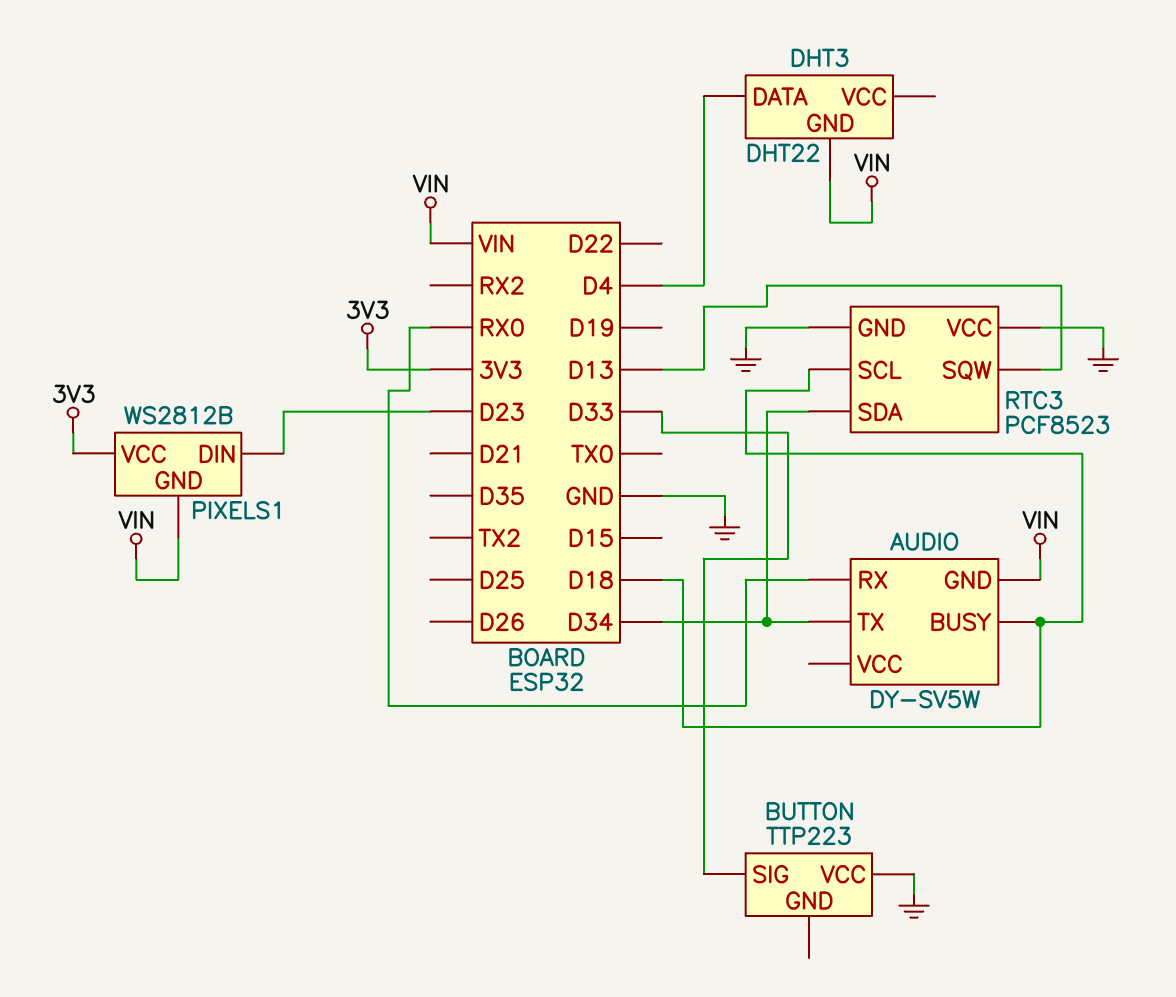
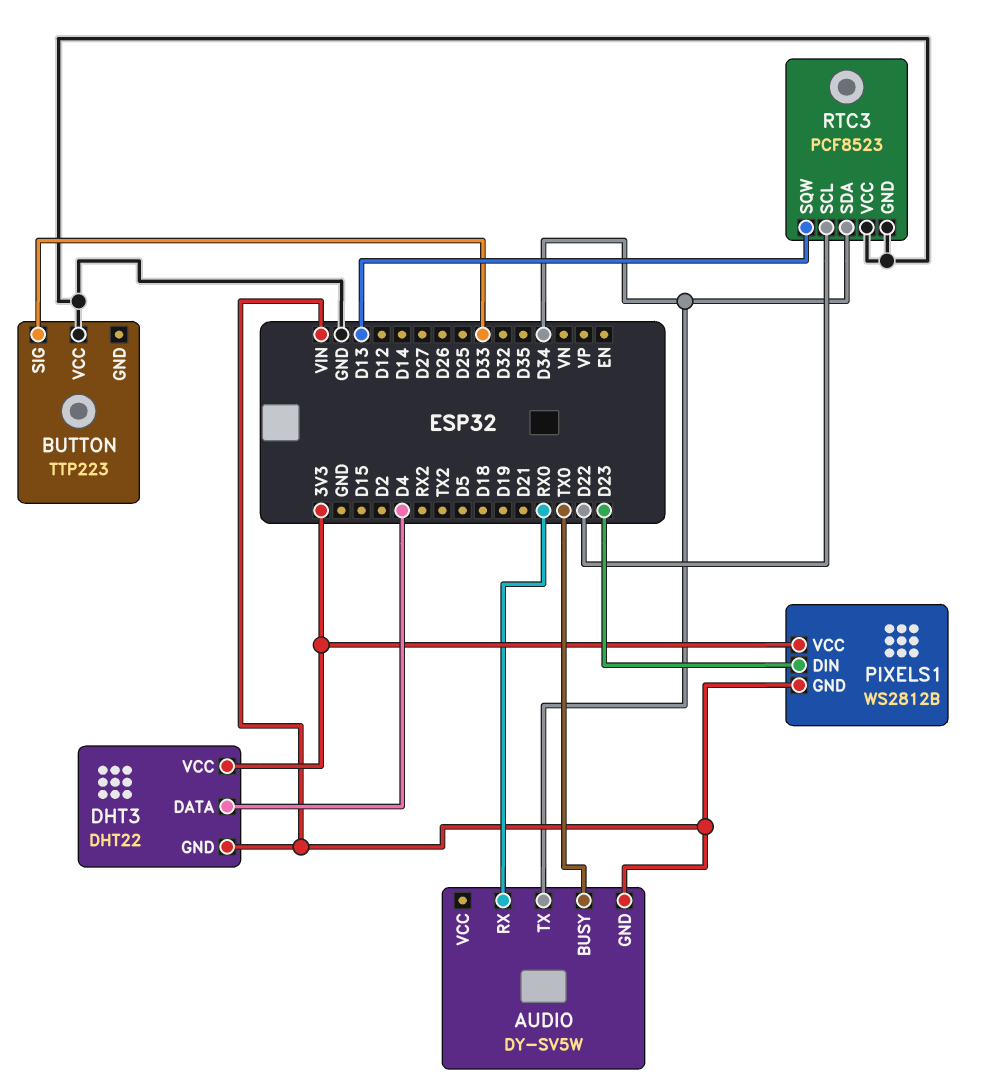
AUDIO pin BUSY: D18 -> TX0
DHT3 pin VCC: none -> 3V3
RTC3 pin SCL: D18 -> D22

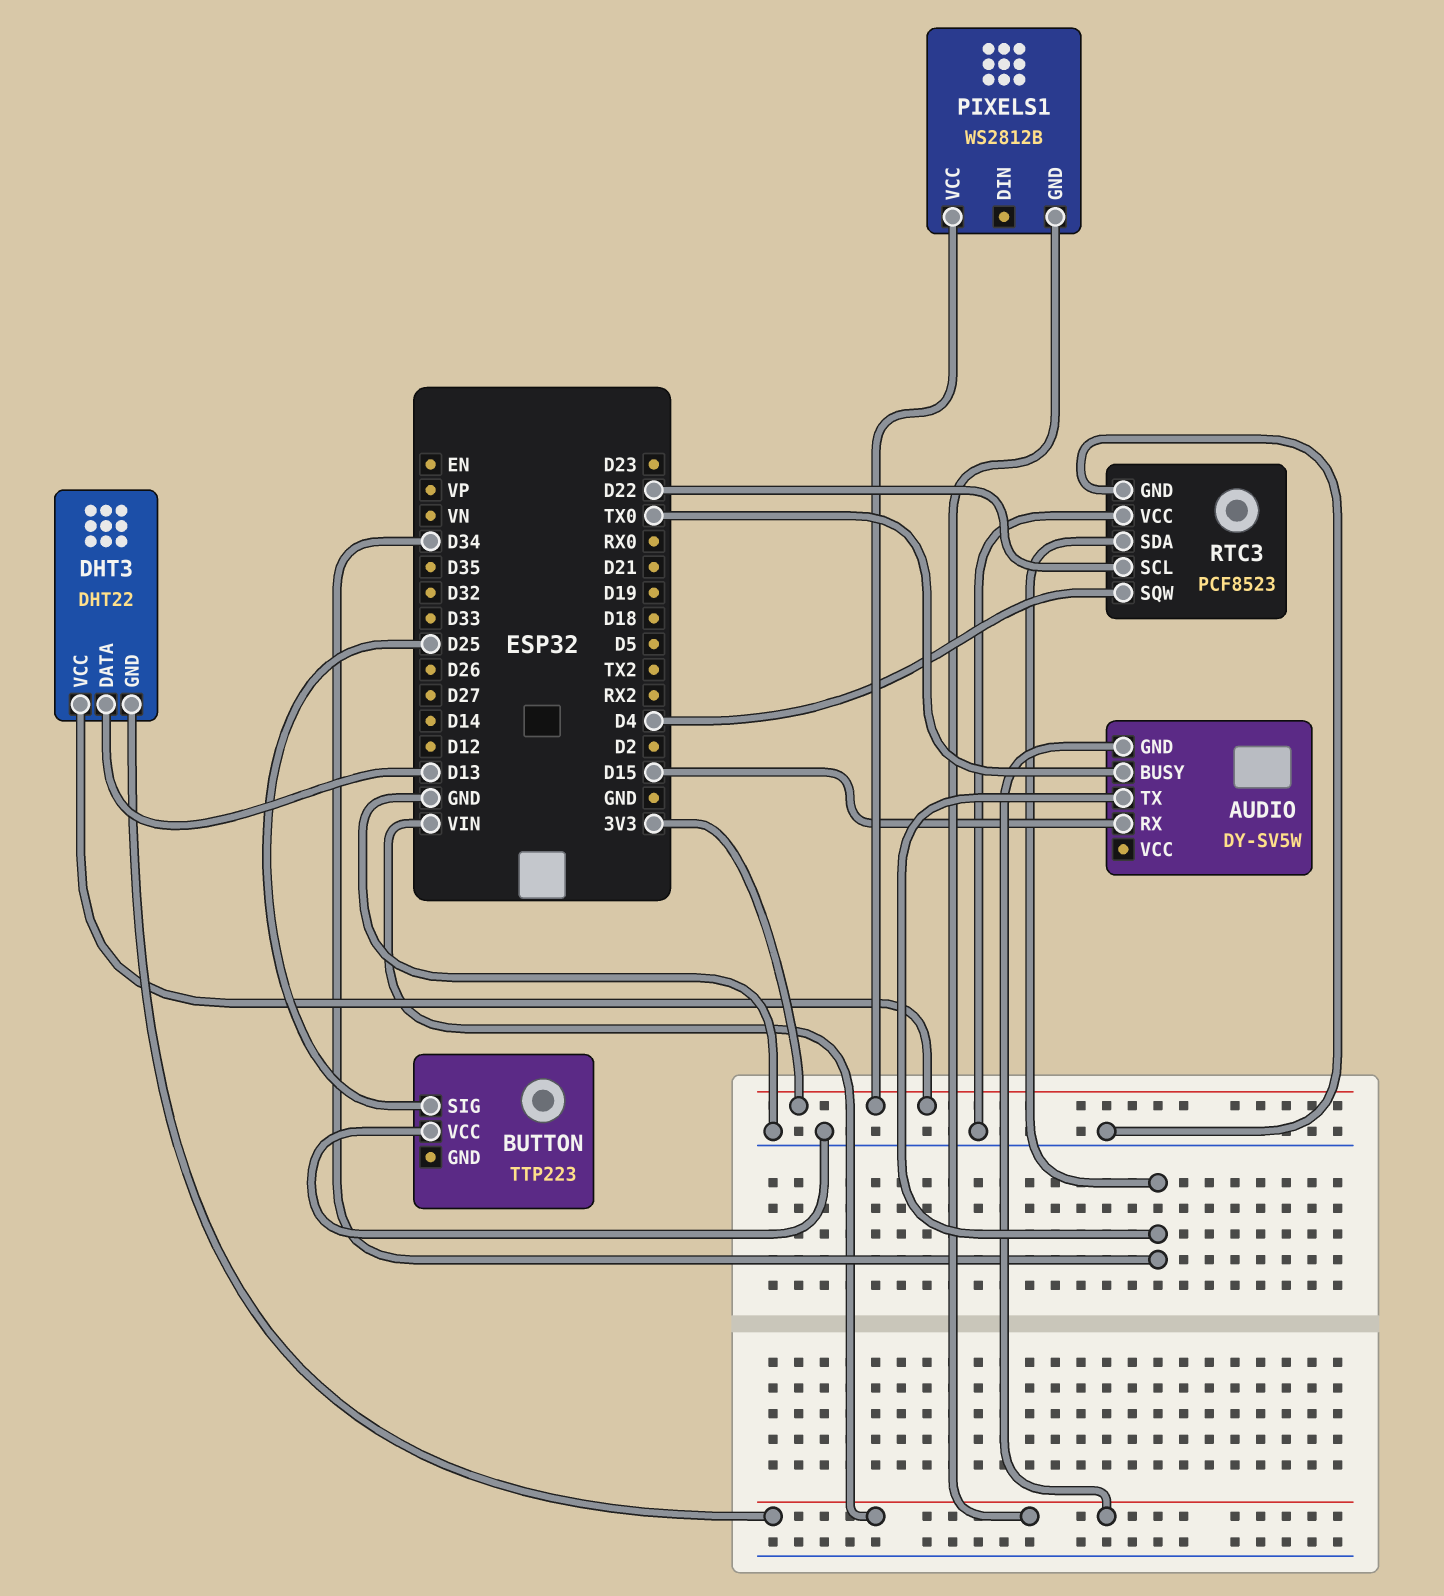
AUDIO pin RX: RX0 -> D15
BUTTON pin SIG: D33 -> D25
DHT3 pin DATA: D4 -> D13
PIXELS1 pin DIN: D23 -> none
RTC3 pin SQW: D13 -> D4

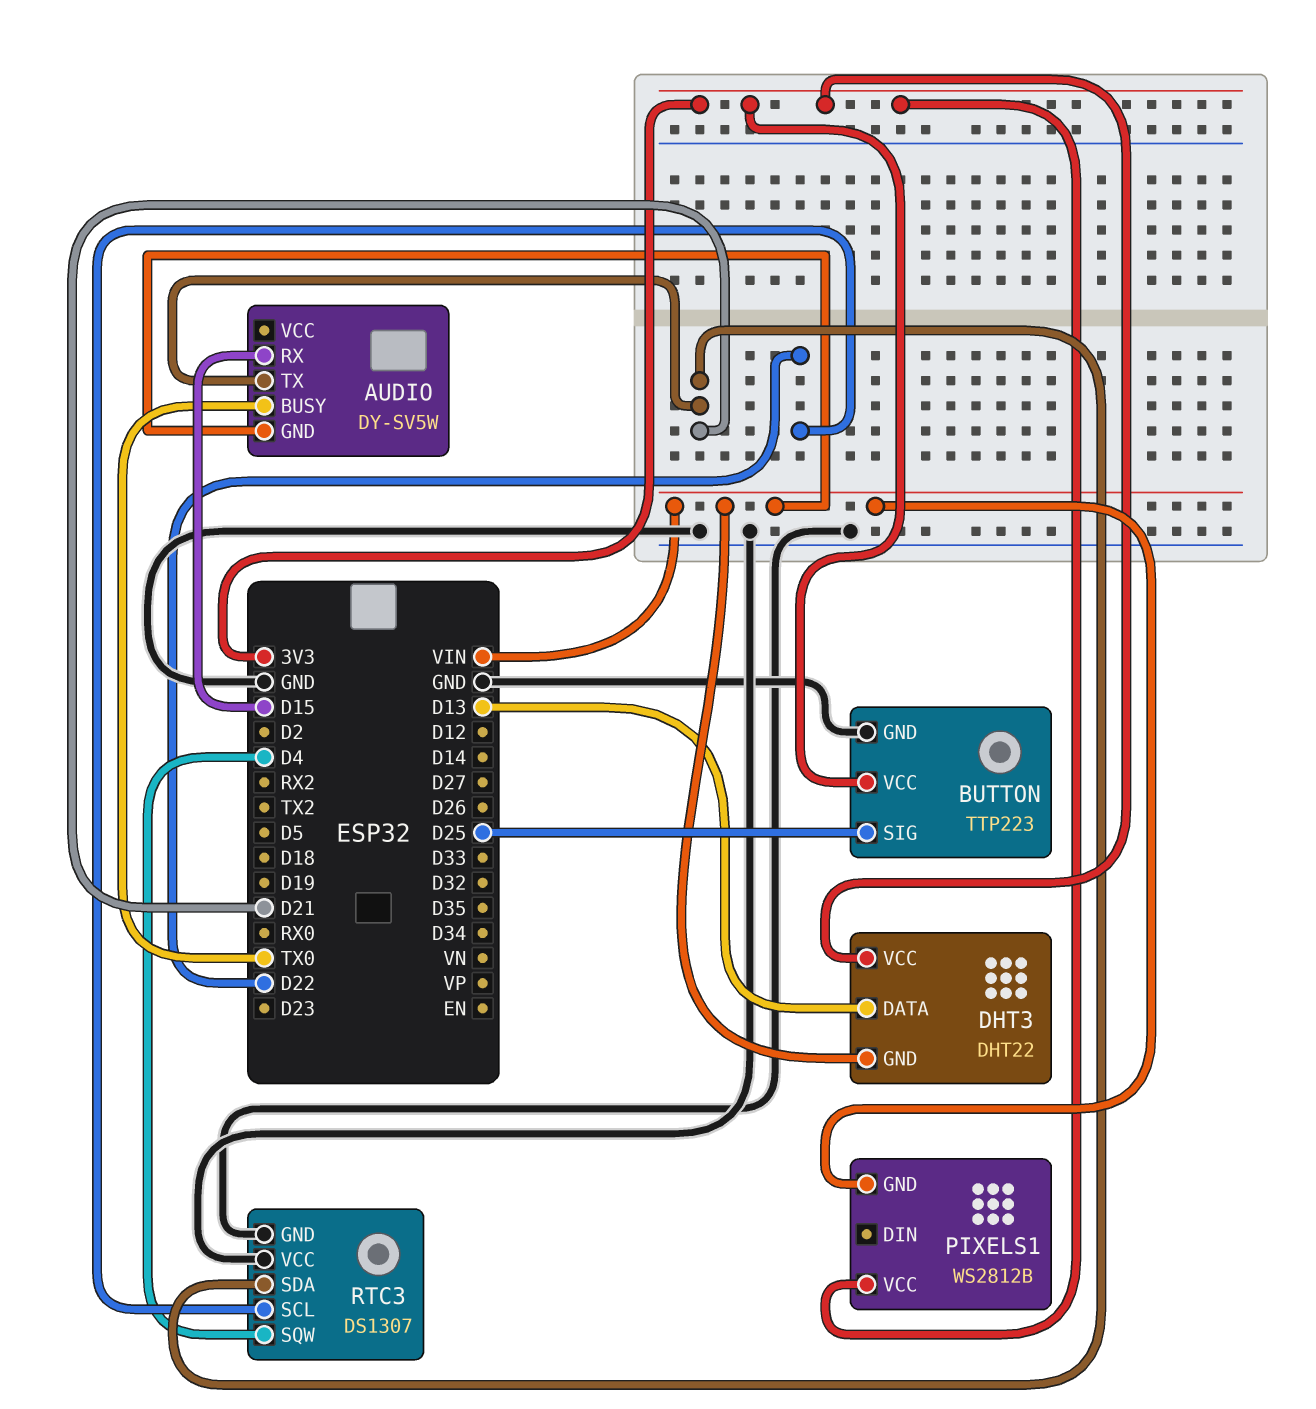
AUDIO pin TX: D34 -> D21
BUTTON pin GND: none -> GND
BUTTON pin VCC: GND -> 3V3
RTC3: PCF8523 -> DS1307
RTC3 pin SDA: D34 -> D21

